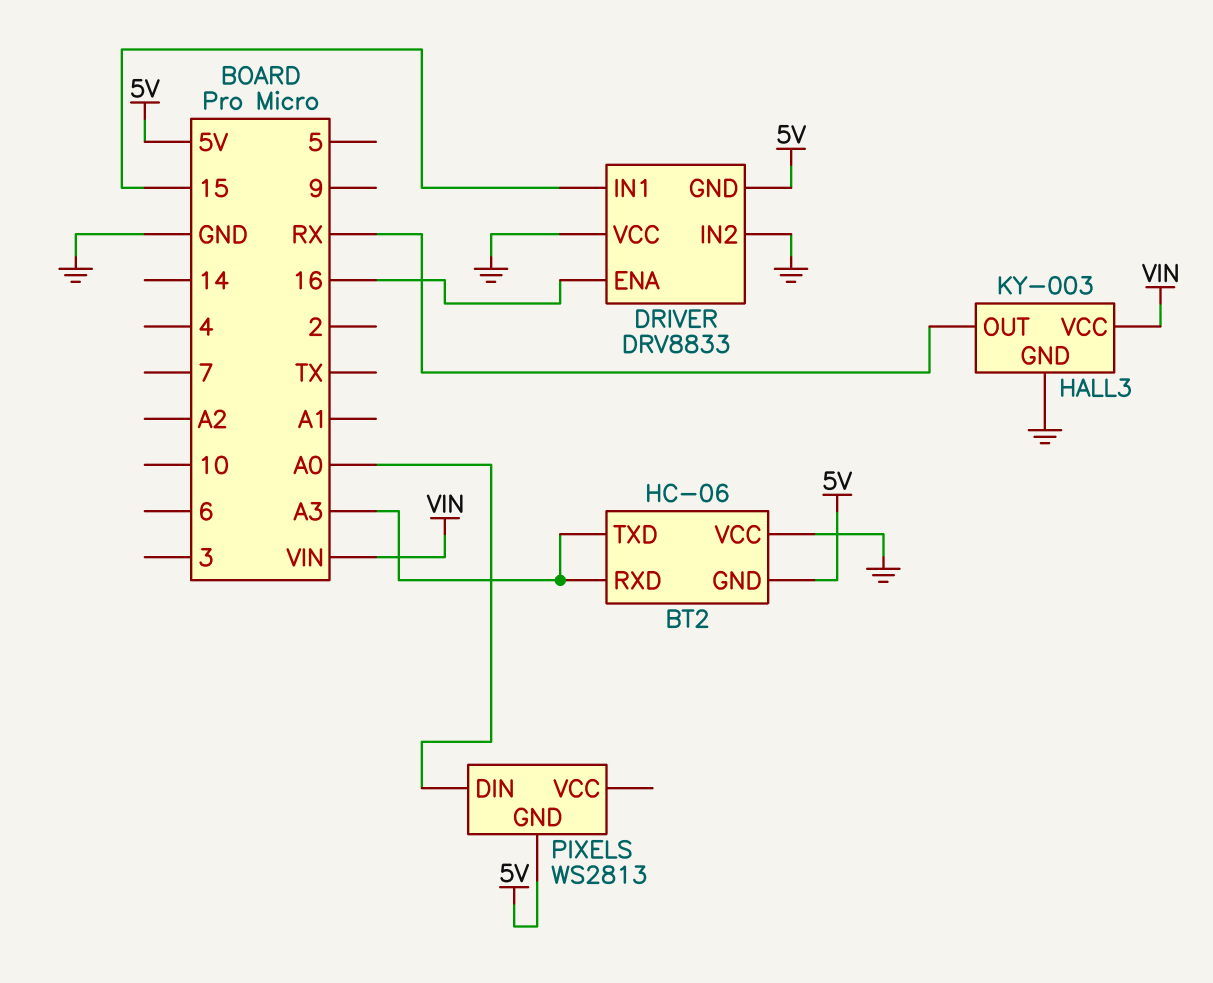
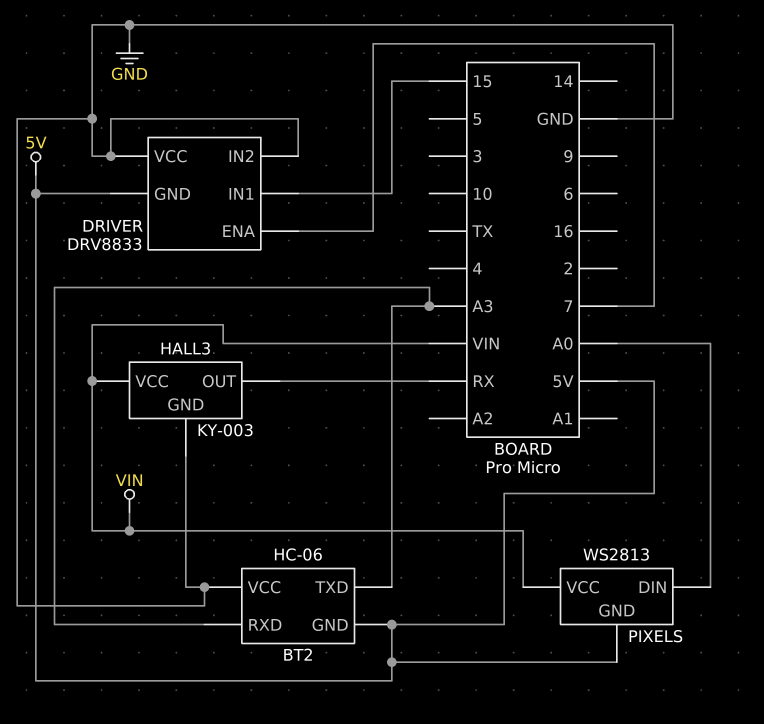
DRIVER pin ENA: 16 -> 7
PIXELS pin VCC: none -> VIN

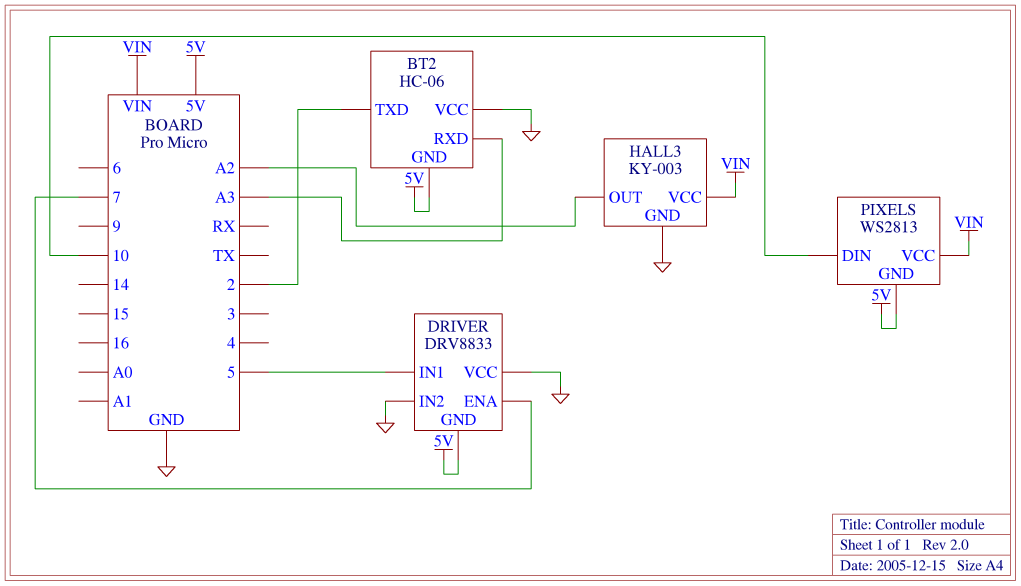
BT2 pin TXD: A3 -> 2
DRIVER pin IN1: 15 -> 5
HALL3 pin OUT: RX -> A2
PIXELS pin DIN: A0 -> 10

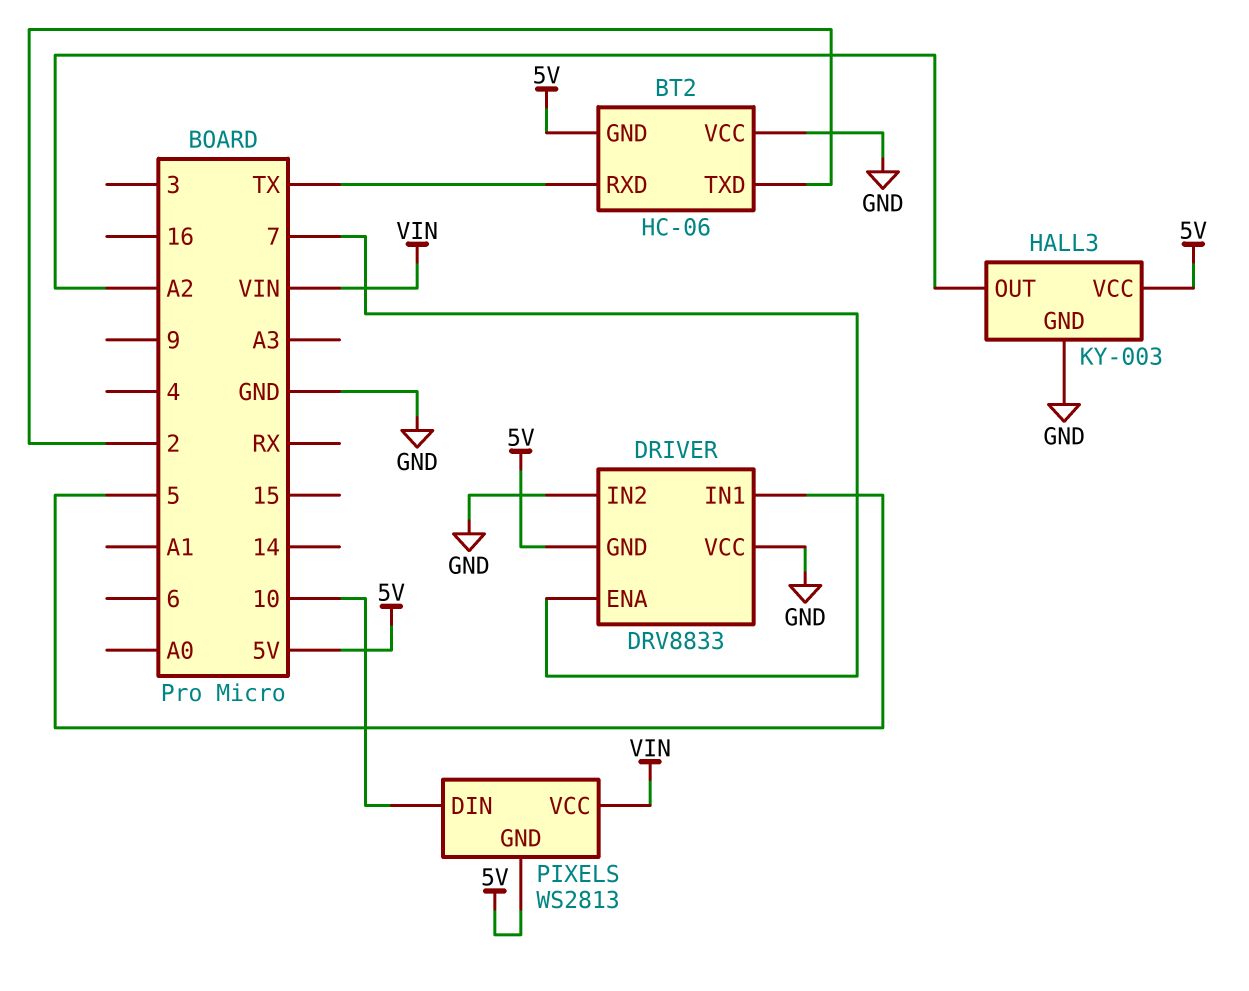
BT2 pin RXD: A3 -> TX
HALL3 pin VCC: VIN -> 5V

